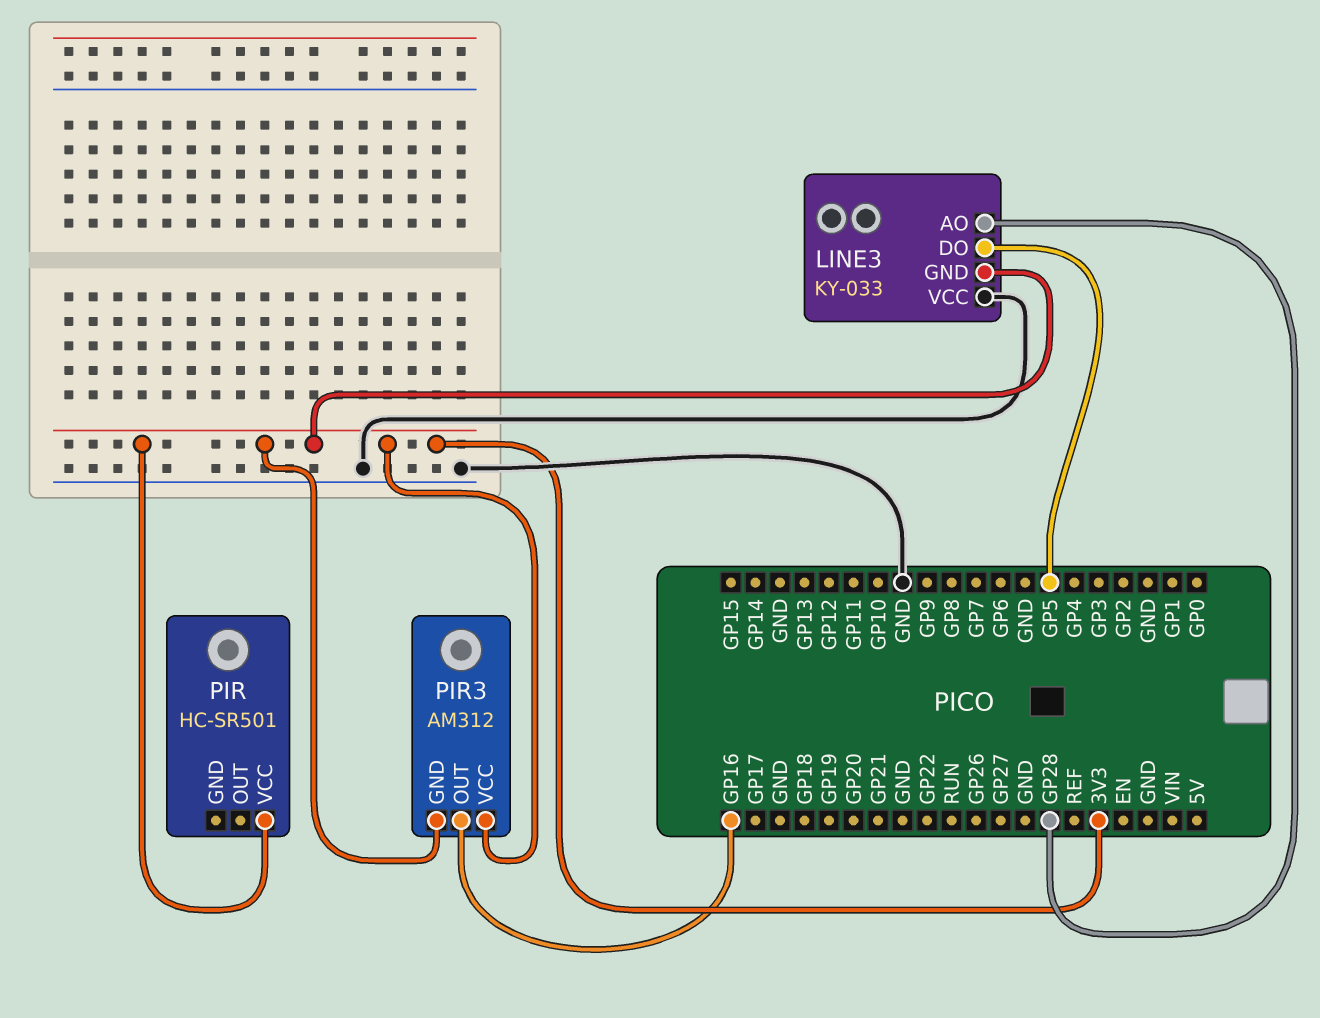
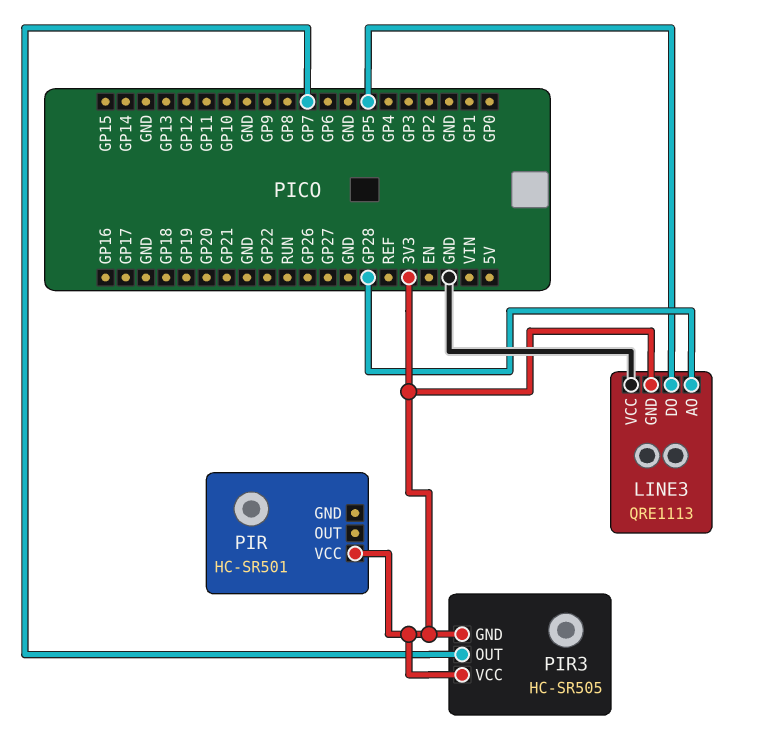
LINE3: KY-033 -> QRE1113
PIR3: AM312 -> HC-SR505
PIR3 pin OUT: GP16 -> GP7

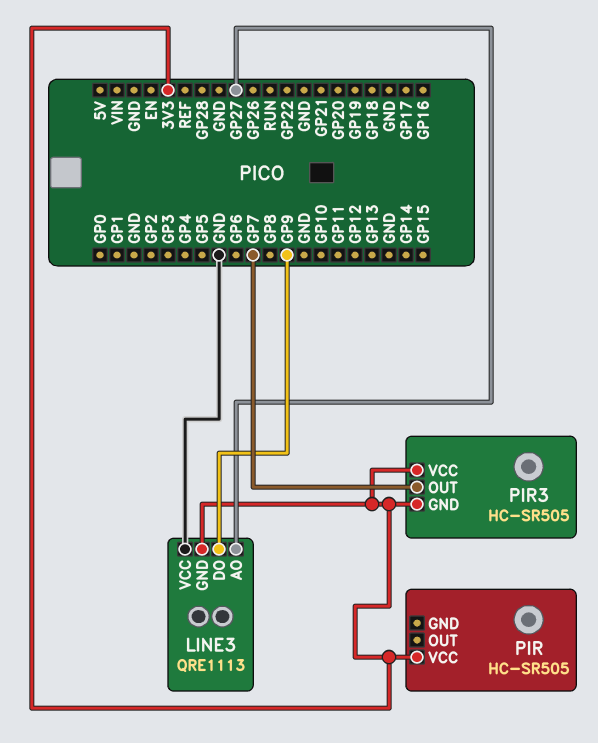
LINE3 pin AO: GP28 -> GP27
LINE3 pin DO: GP5 -> GP9
PIR: HC-SR501 -> HC-SR505

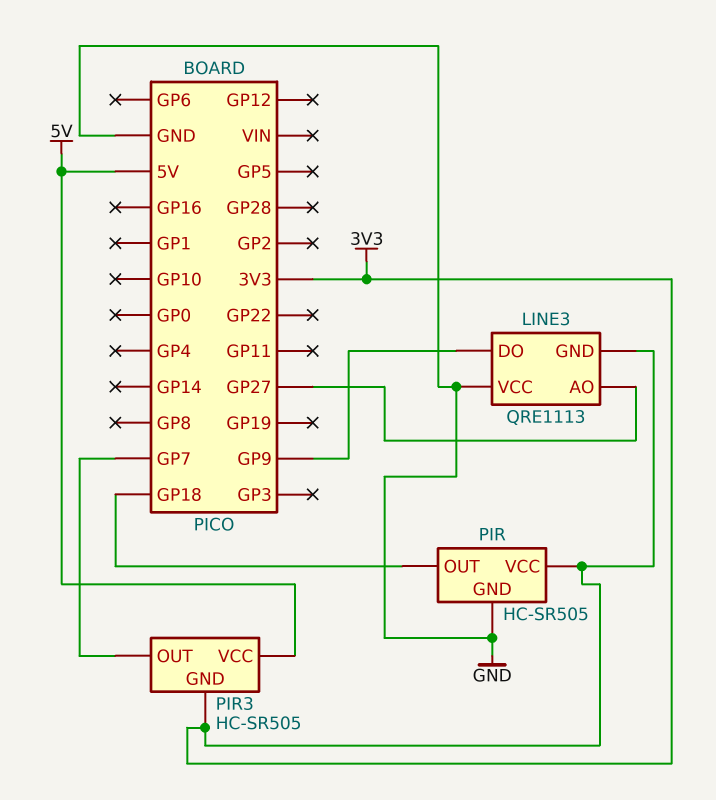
PIR pin GND: none -> GND
PIR pin OUT: none -> GP18
PIR3 pin VCC: 3V3 -> 5V

